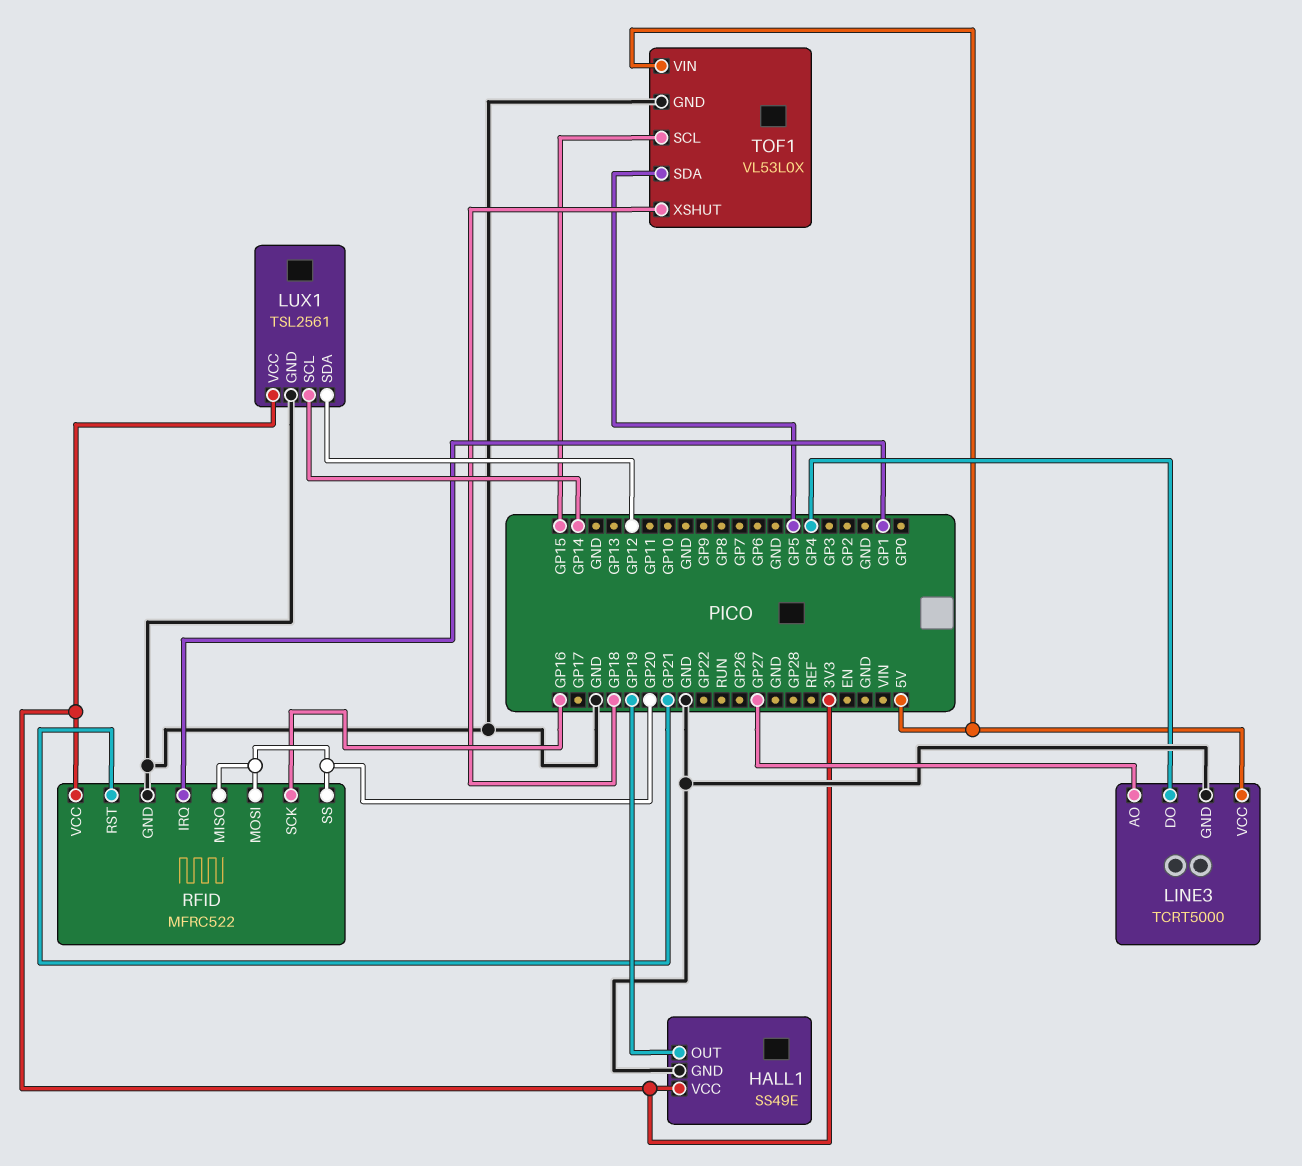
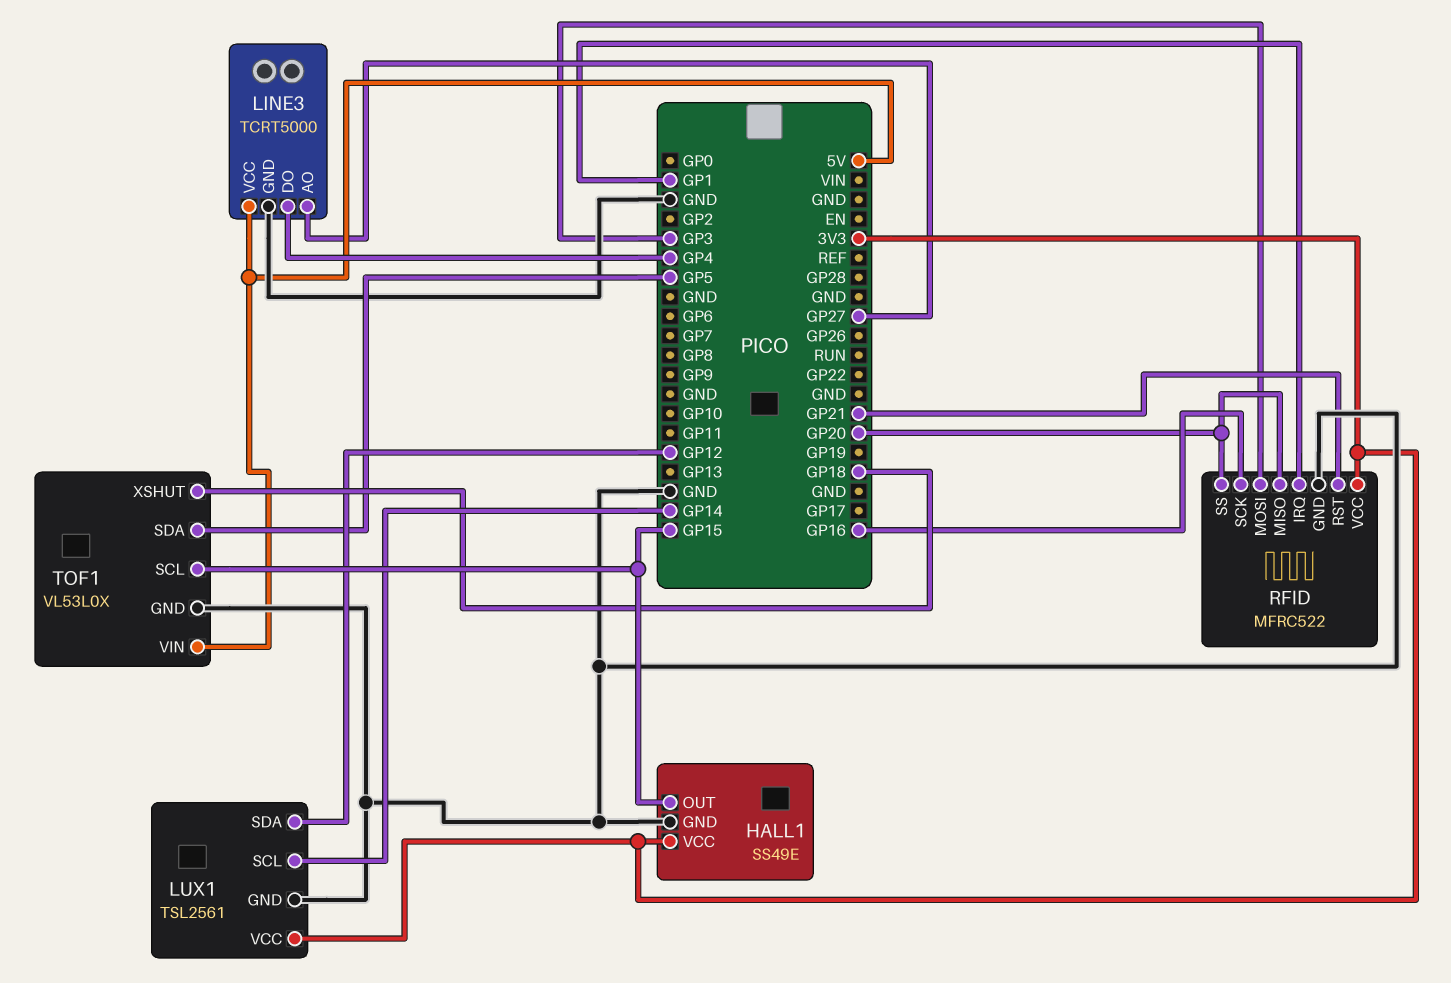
HALL1 pin OUT: GP19 -> GP15
RFID pin MOSI: GP20 -> GP3

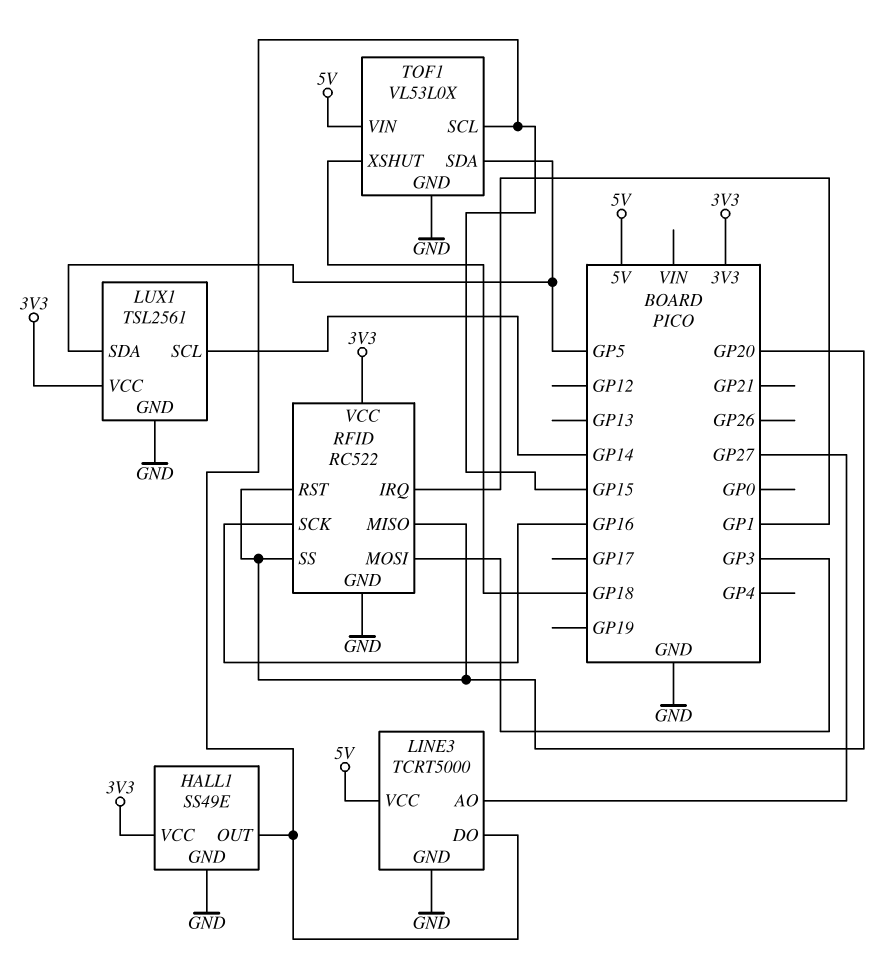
LINE3 pin DO: GP4 -> GP15
LUX1 pin SDA: GP12 -> GP5
RFID: MFRC522 -> RC522
RFID pin RST: GP21 -> GP20

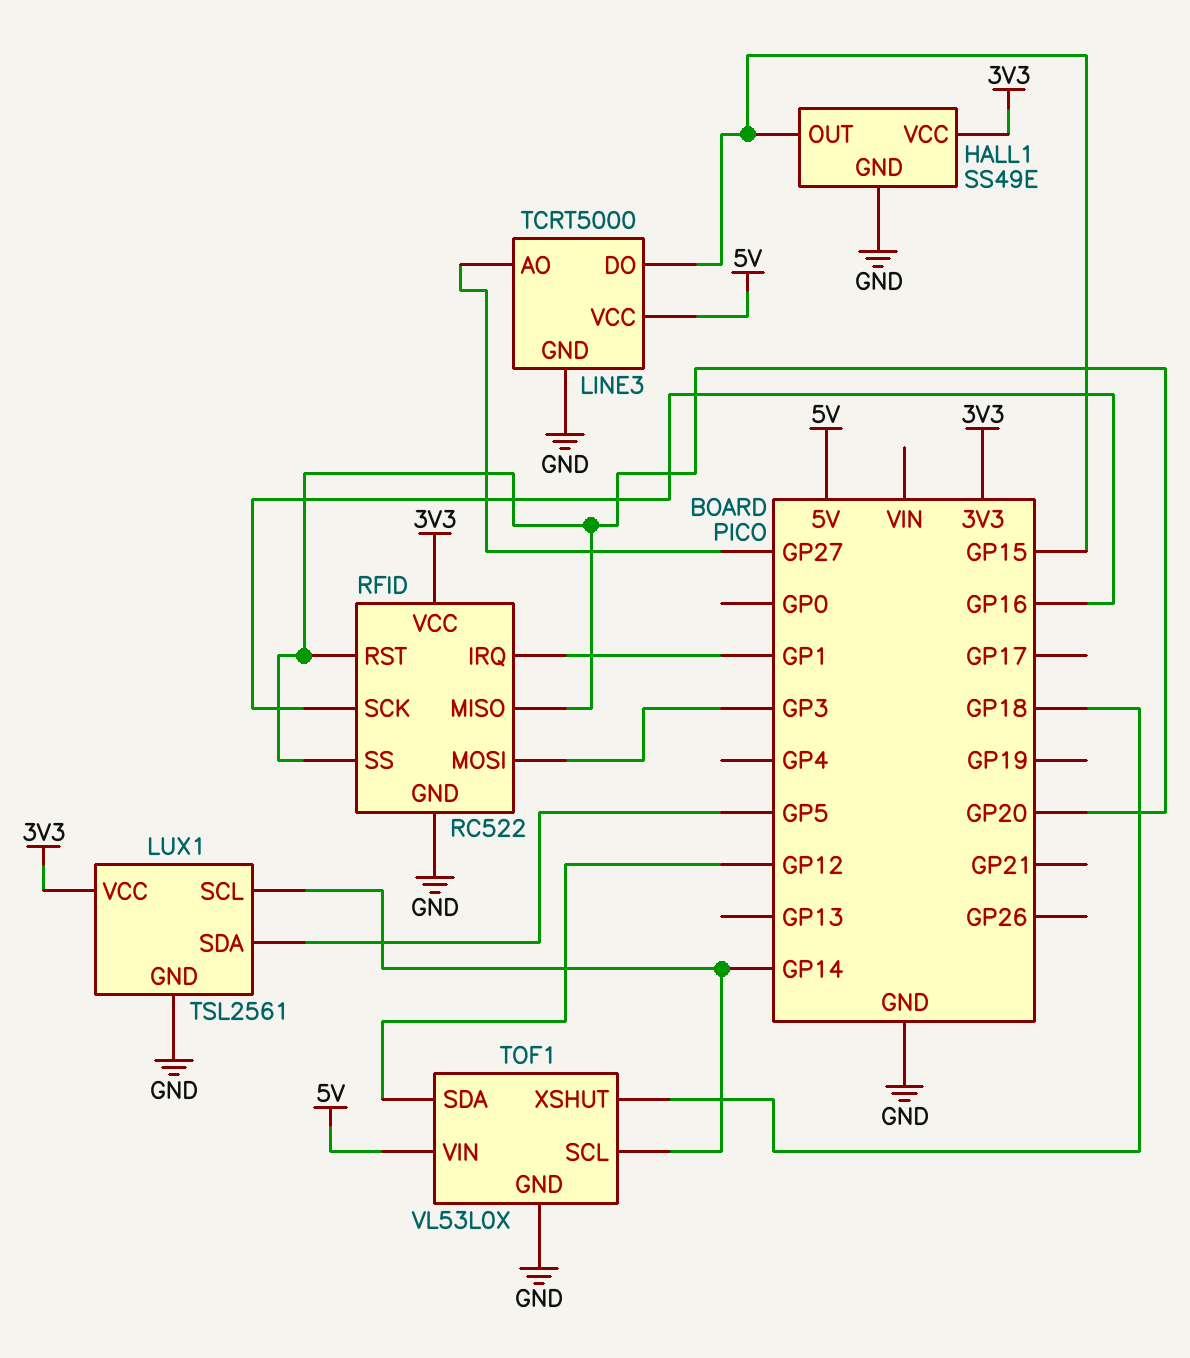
TOF1 pin SCL: GP15 -> GP14
TOF1 pin SDA: GP5 -> GP12

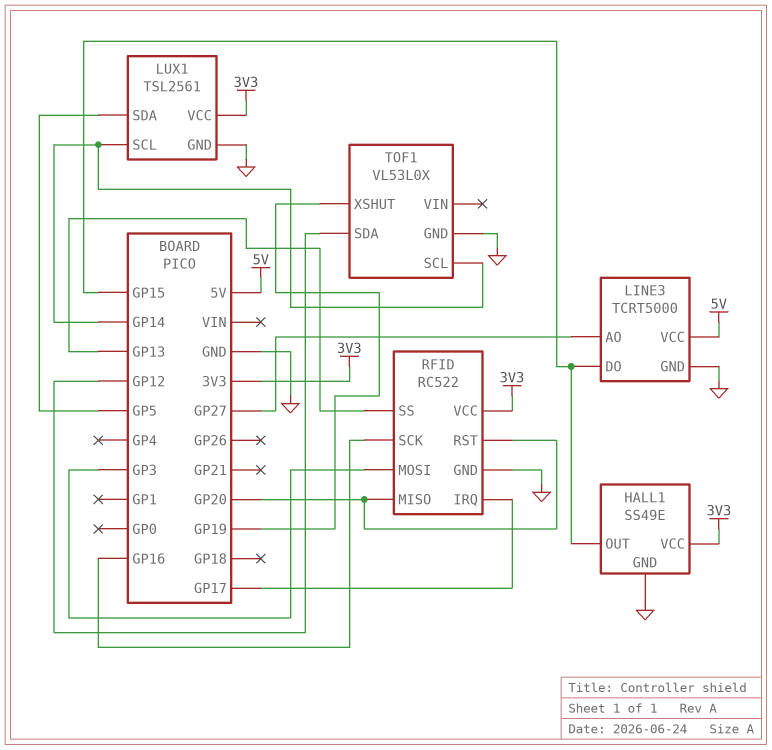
RFID pin IRQ: GP1 -> GP17
RFID pin SS: GP20 -> GP13
TOF1 pin VIN: 5V -> none
TOF1 pin XSHUT: GP18 -> GP19

